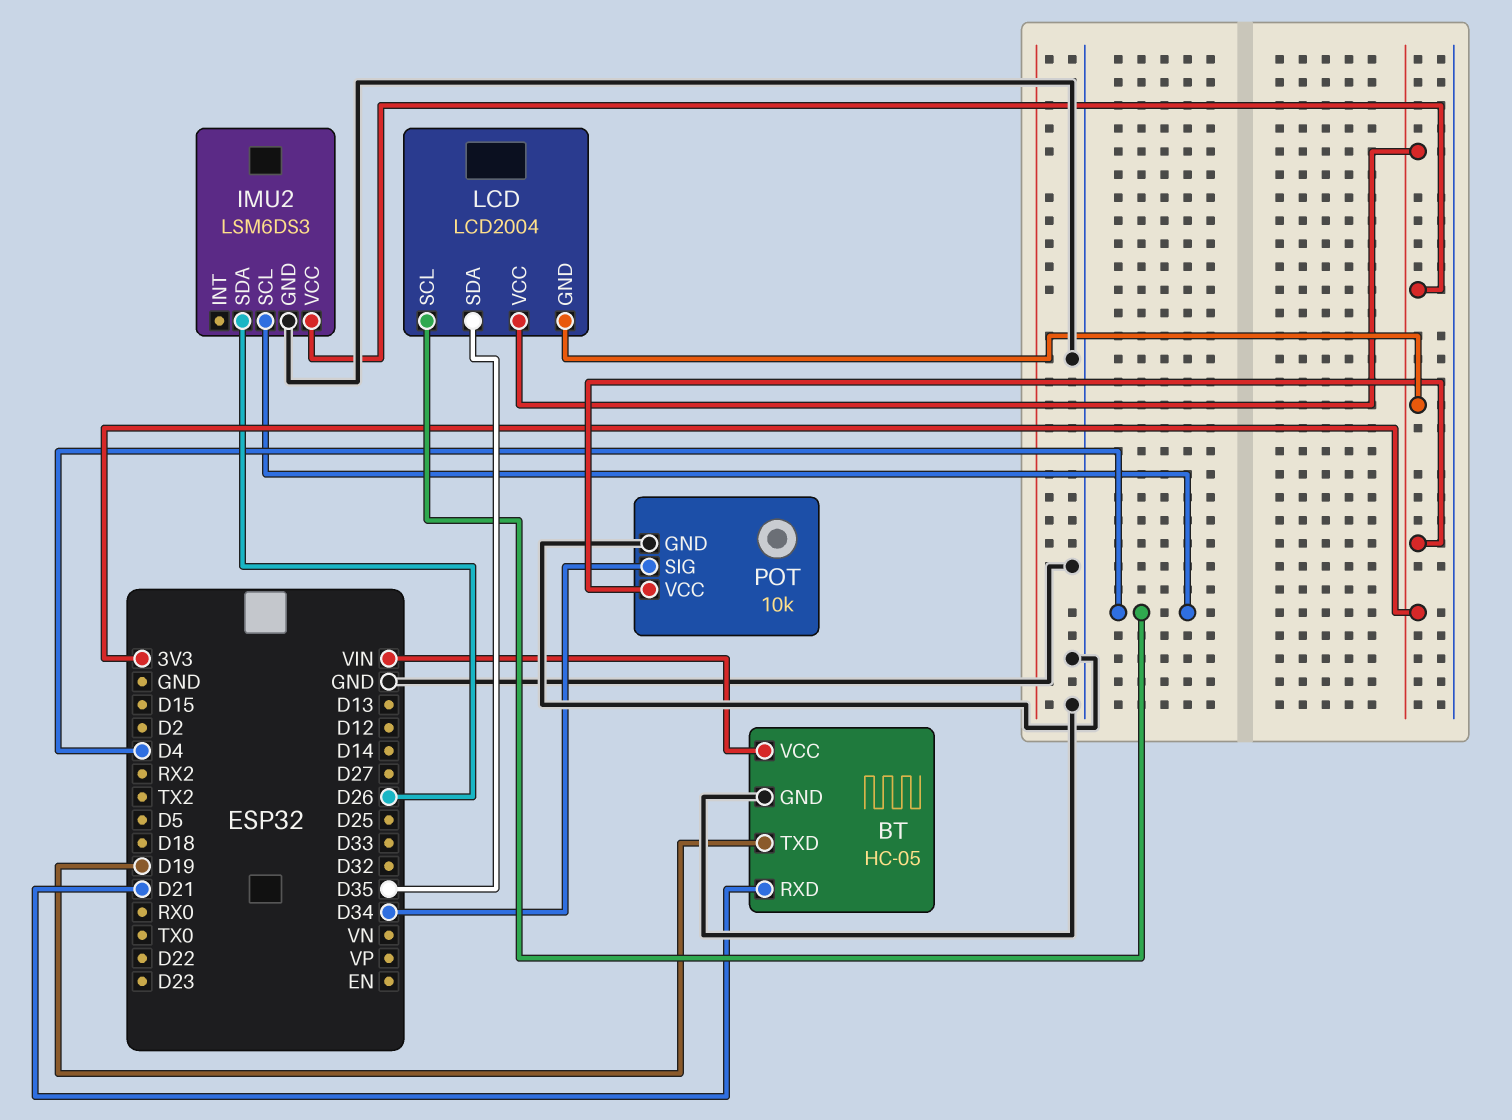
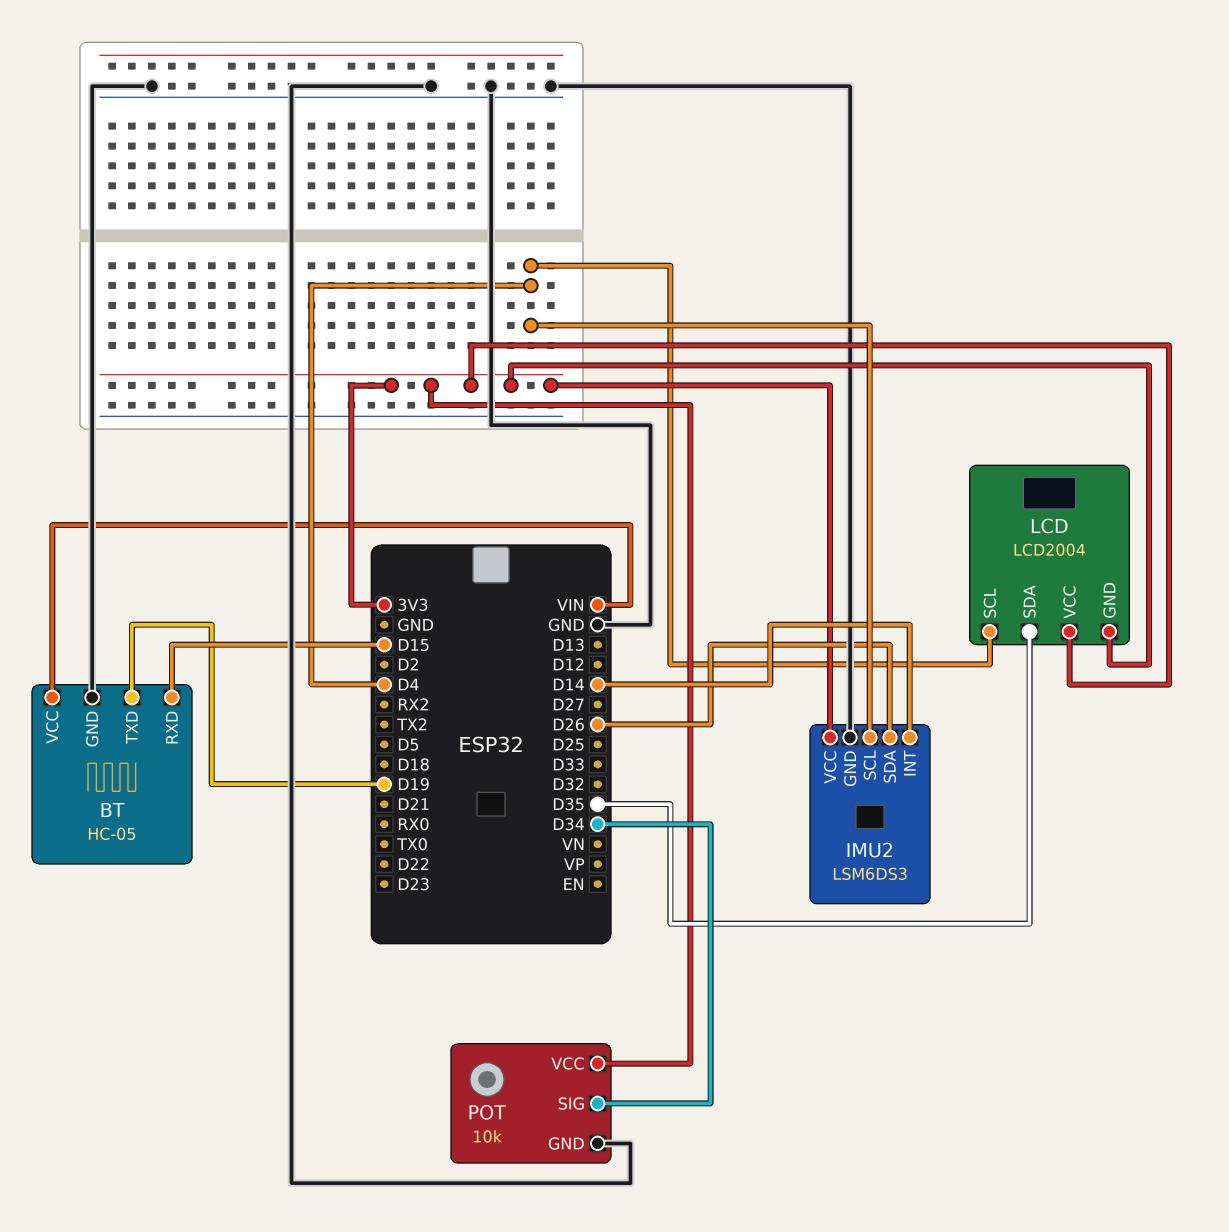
BT pin RXD: D21 -> D15
IMU2 pin INT: none -> D14

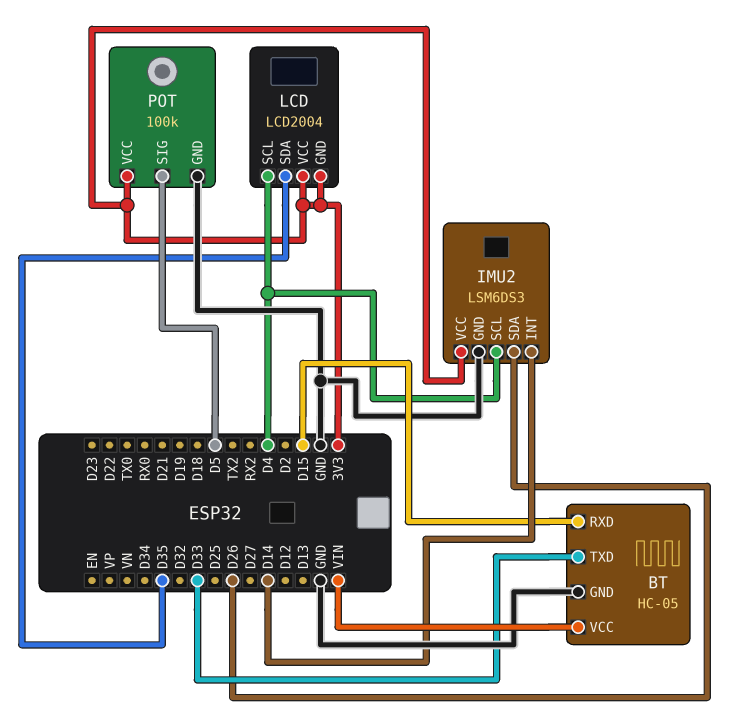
BT pin TXD: D19 -> D33
POT: 10k -> 100k
POT pin SIG: D34 -> D5

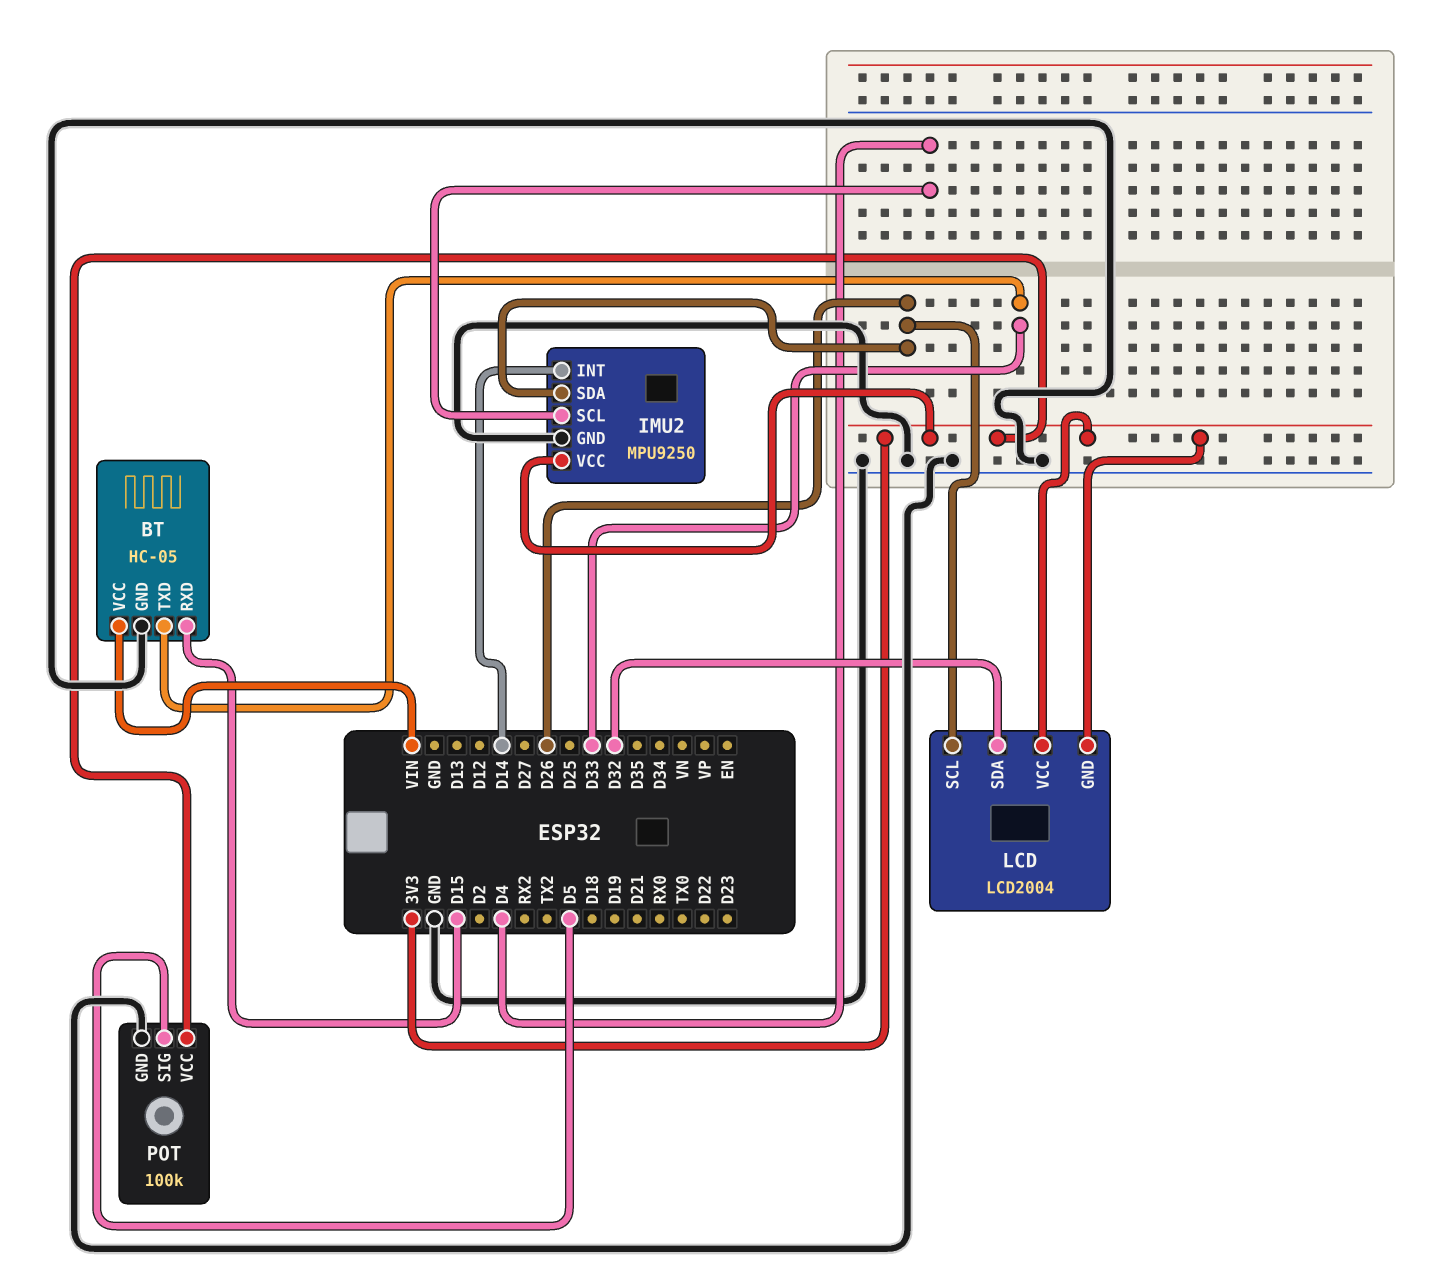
IMU2: LSM6DS3 -> MPU9250
LCD pin SCL: D4 -> D26
LCD pin SDA: D35 -> D32

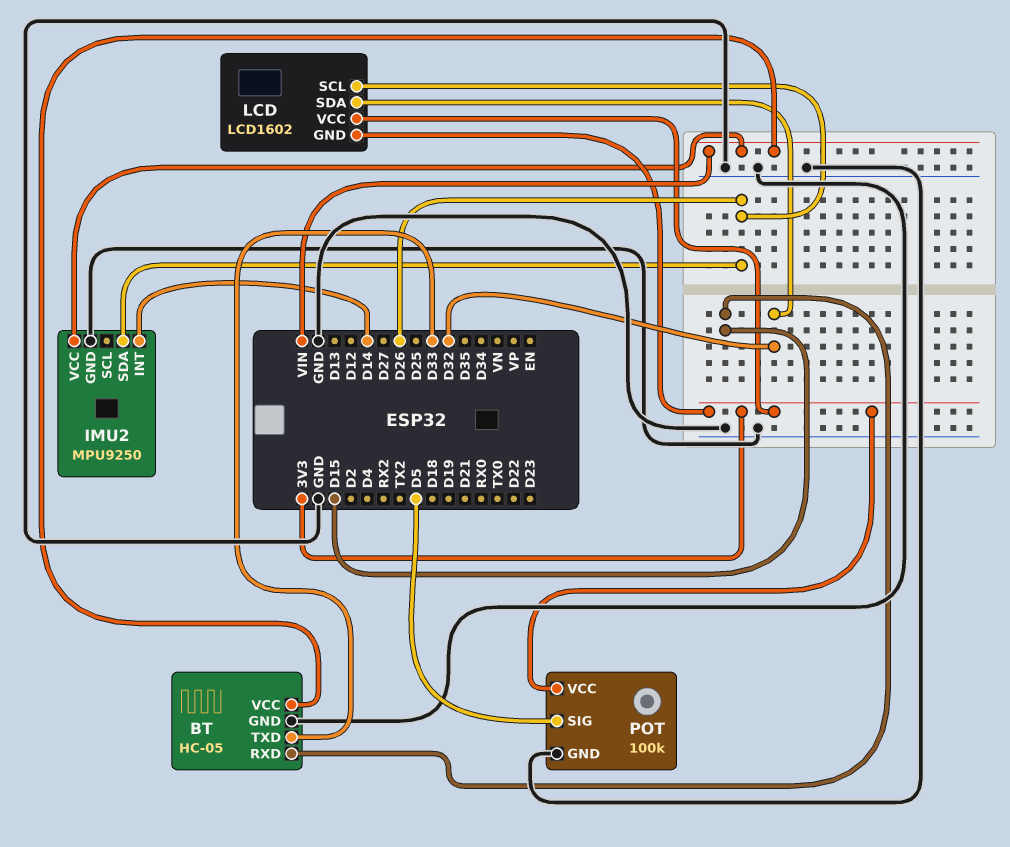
IMU2 pin SCL: D4 -> none
IMU2 pin VCC: 3V3 -> VIN
LCD: LCD2004 -> LCD1602

